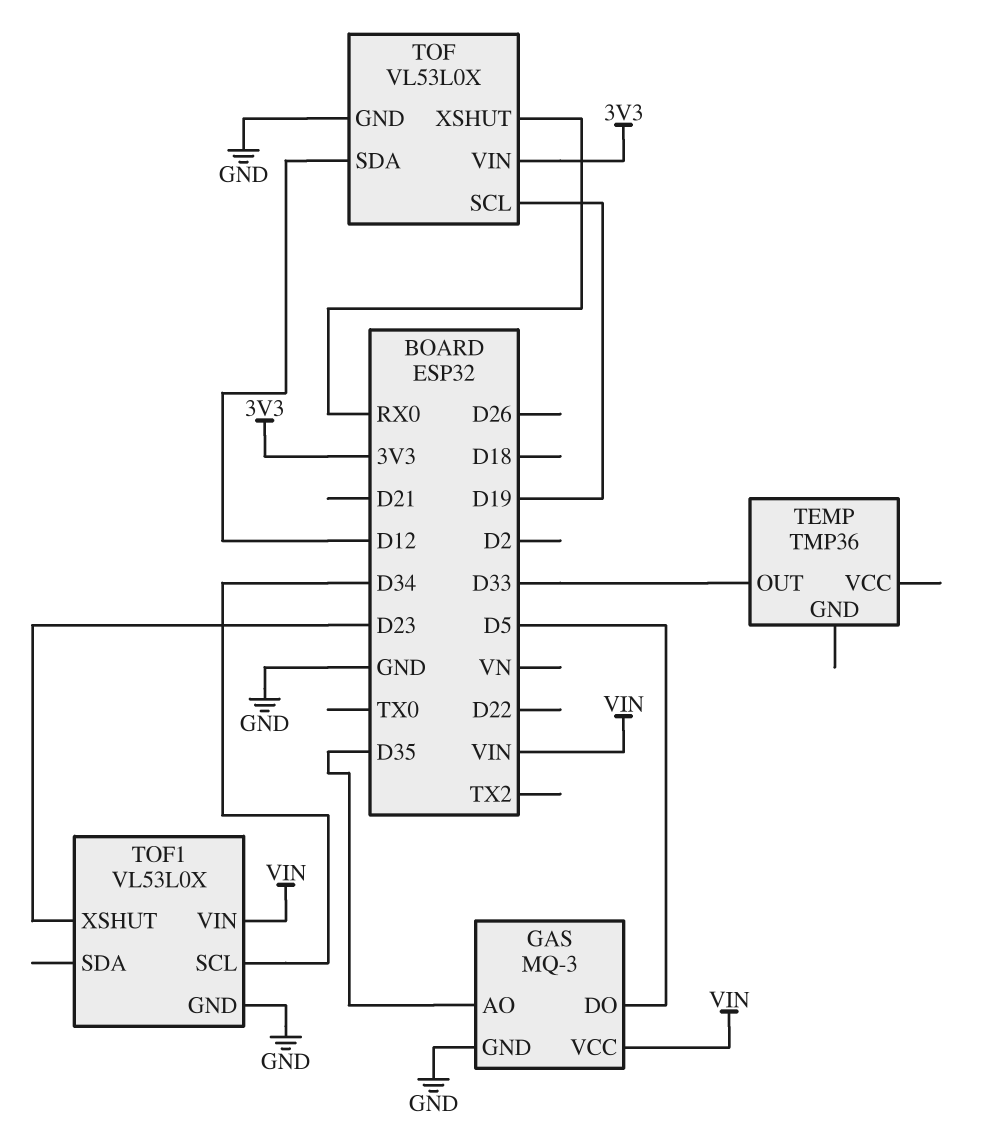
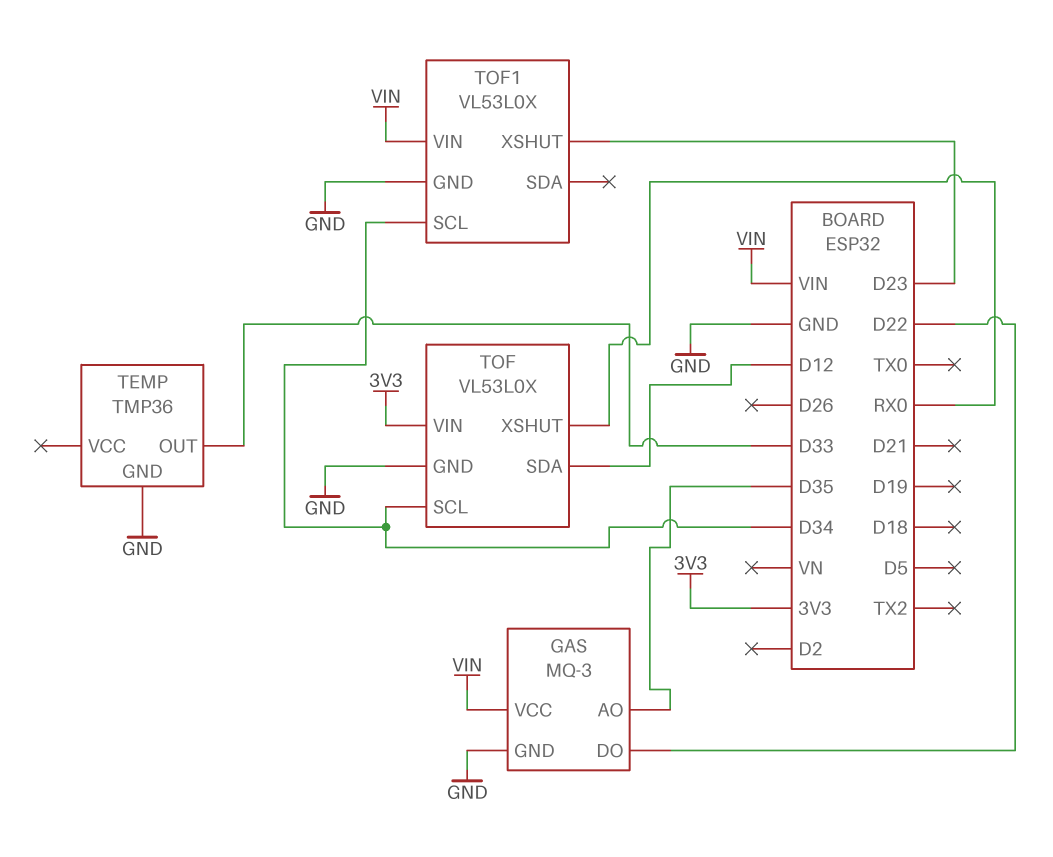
GAS pin DO: D5 -> D22
TEMP pin GND: none -> GND
TOF pin SCL: D19 -> D34

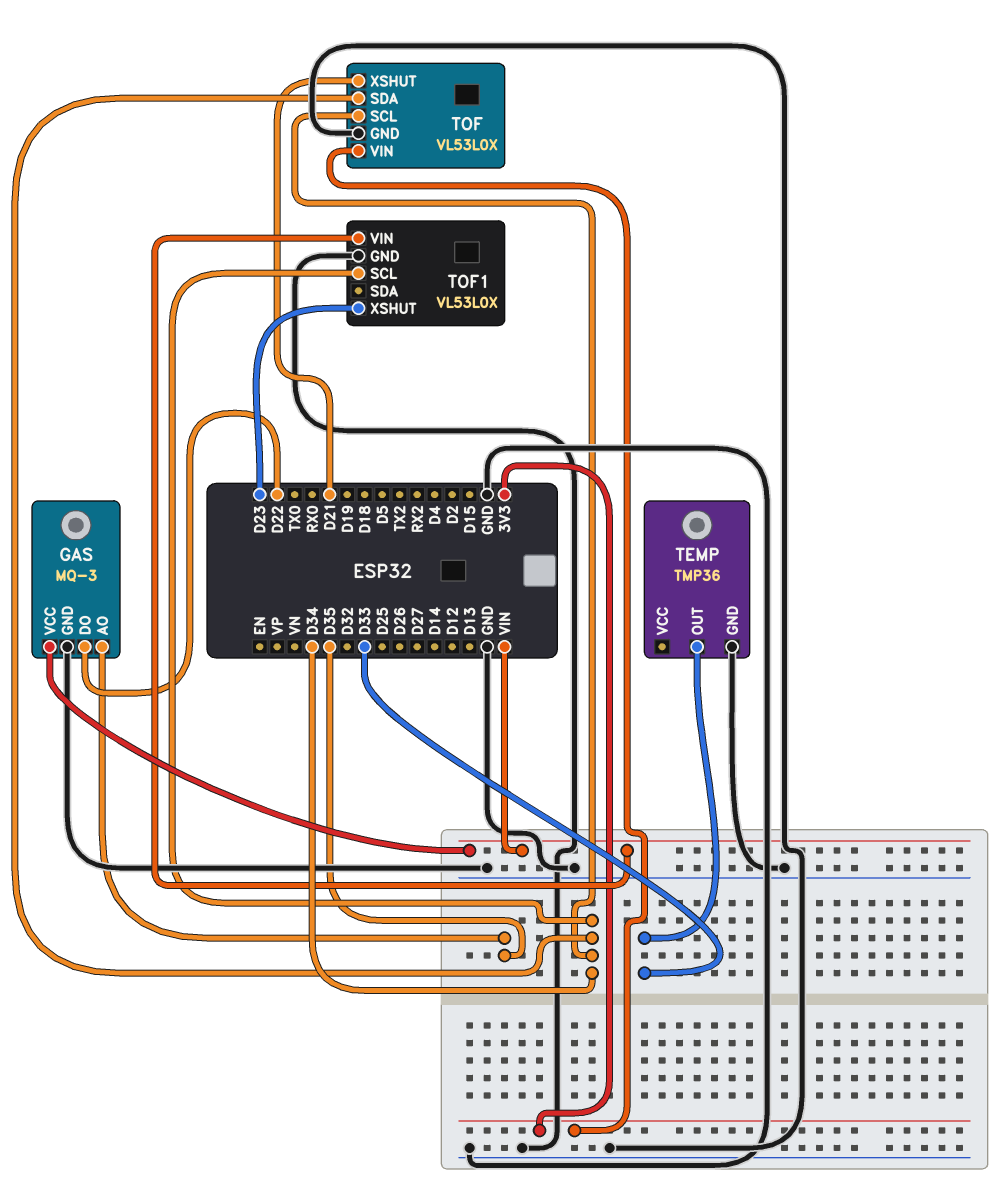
TOF pin SDA: D12 -> D34
TOF pin XSHUT: RX0 -> D21

